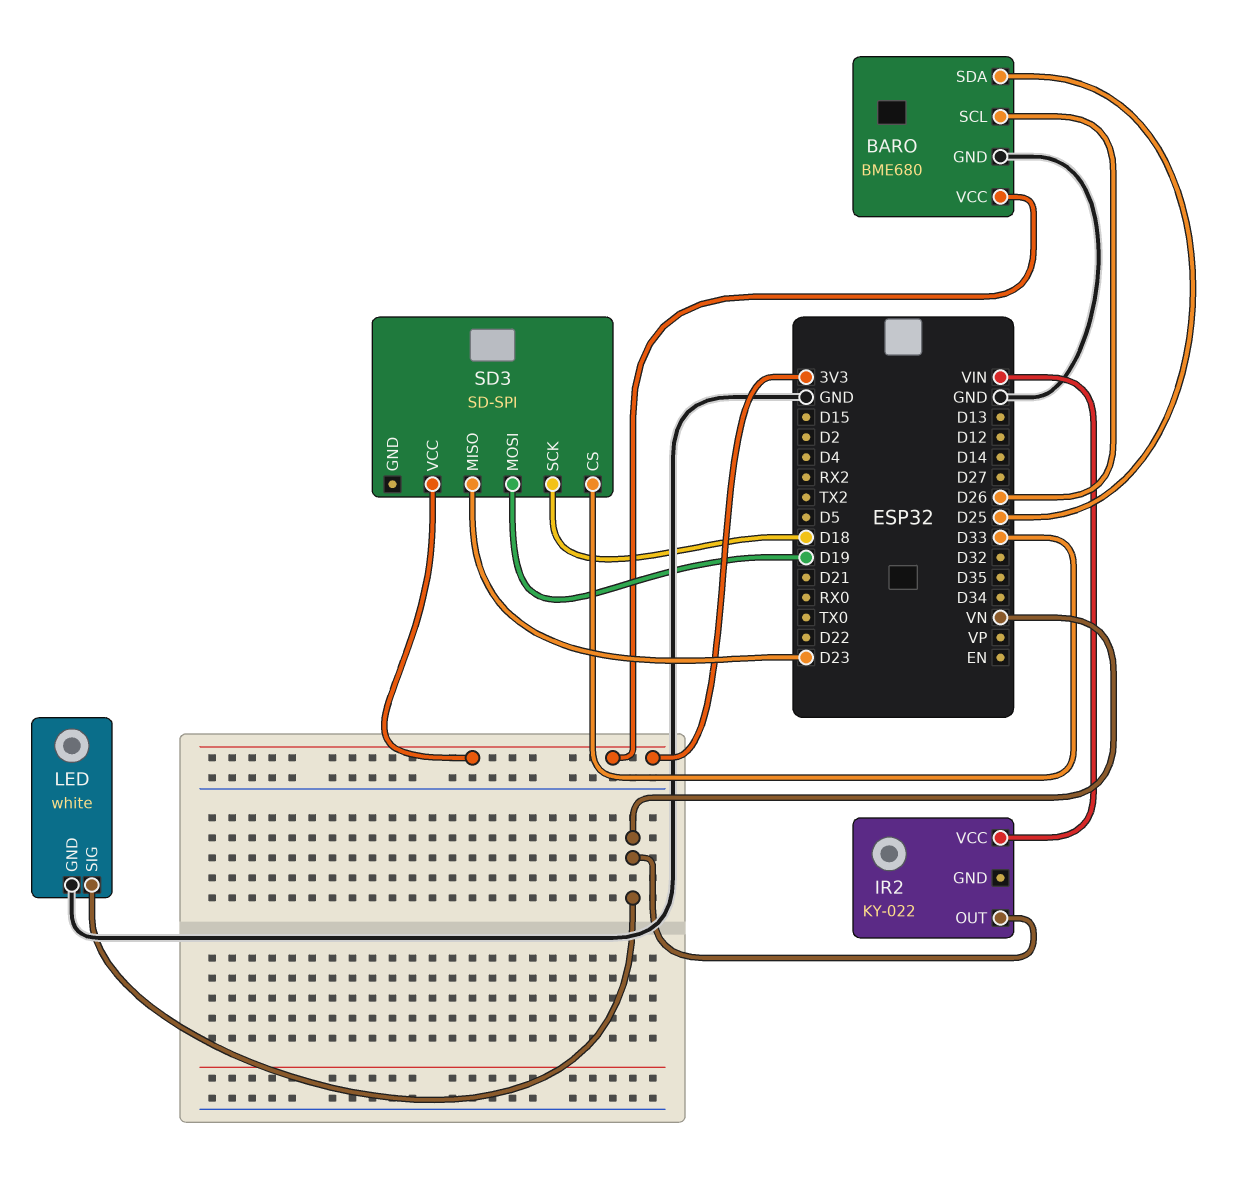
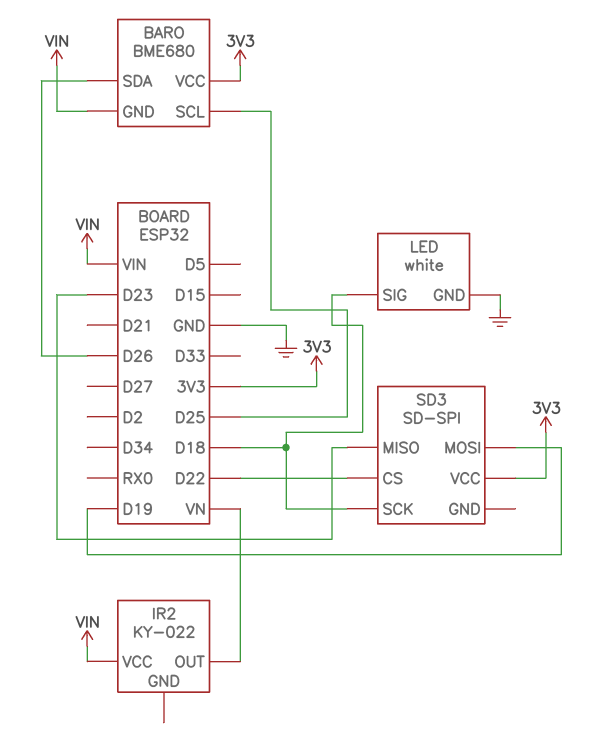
BARO pin GND: GND -> VIN
BARO pin SCL: D26 -> D25
BARO pin SDA: D25 -> D26
LED pin SIG: VN -> D18
SD3 pin CS: D33 -> D22

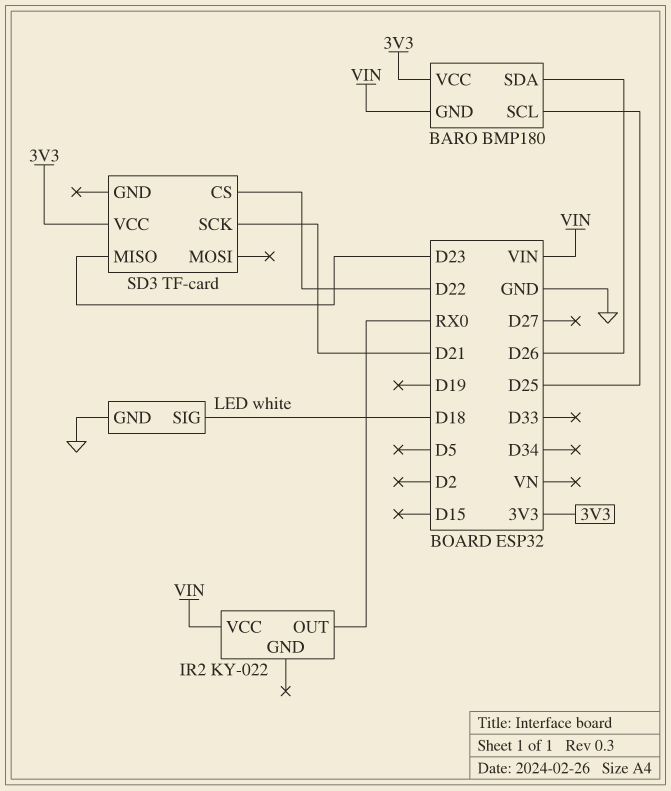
BARO: BME680 -> BMP180
IR2 pin OUT: VN -> RX0
SD3: SD-SPI -> TF-card
SD3 pin MOSI: D19 -> none
SD3 pin SCK: D18 -> D21

